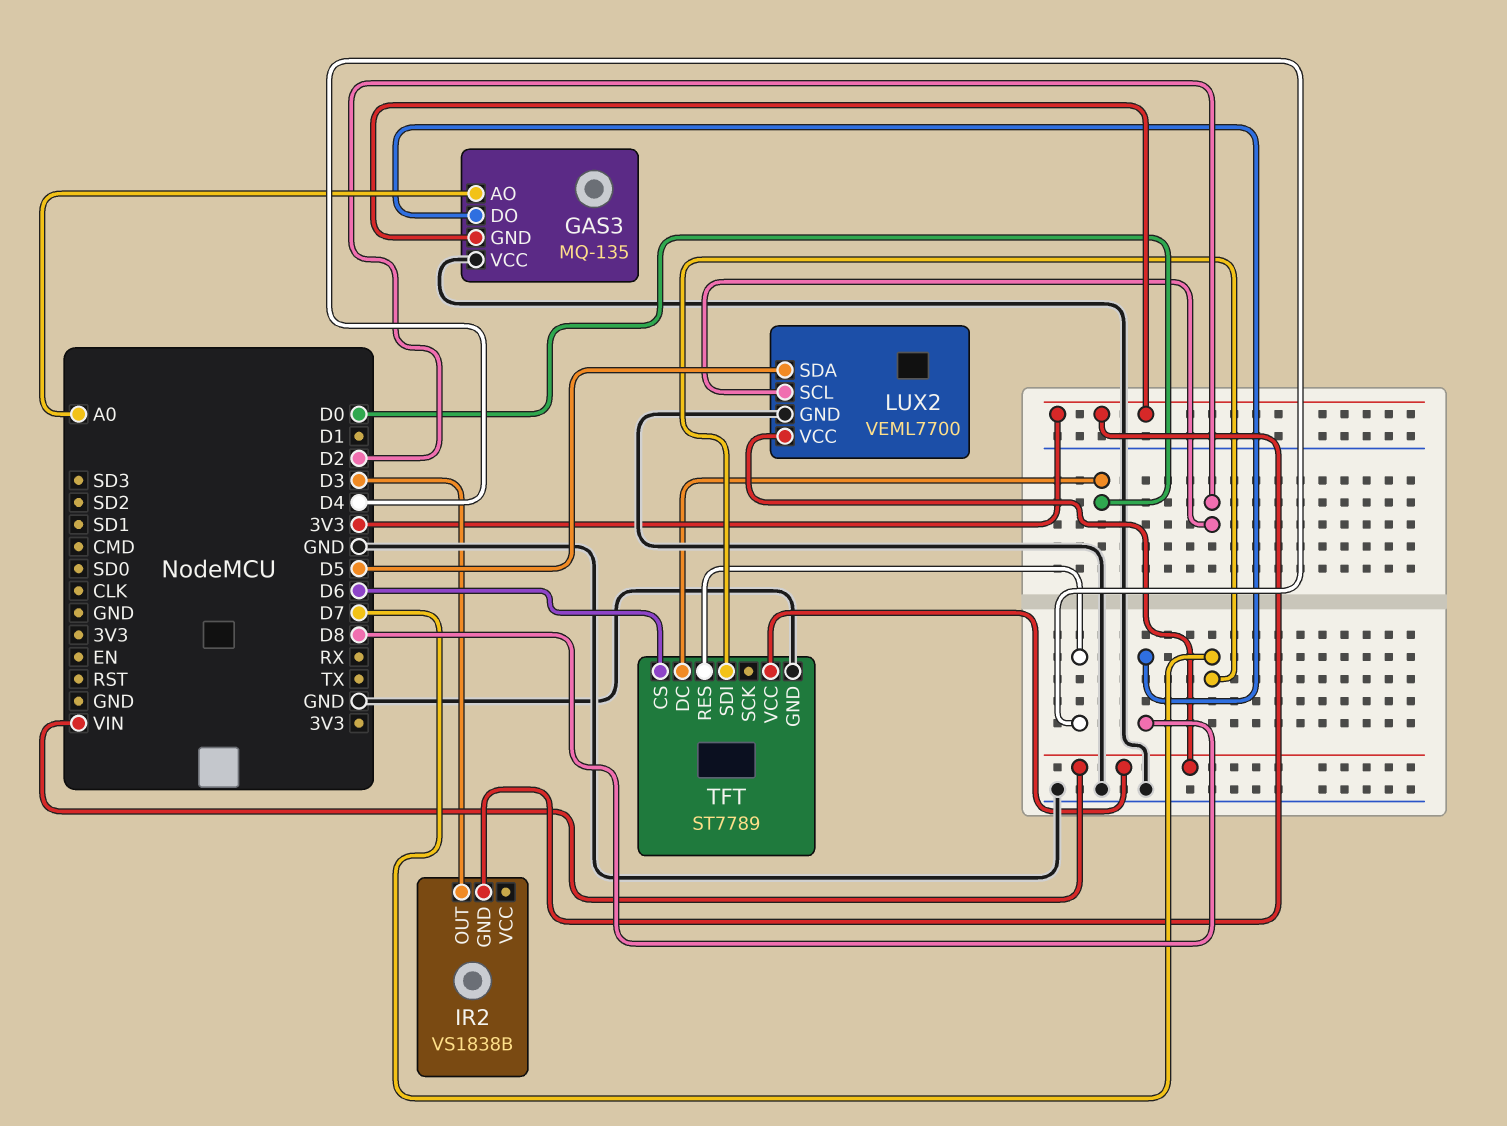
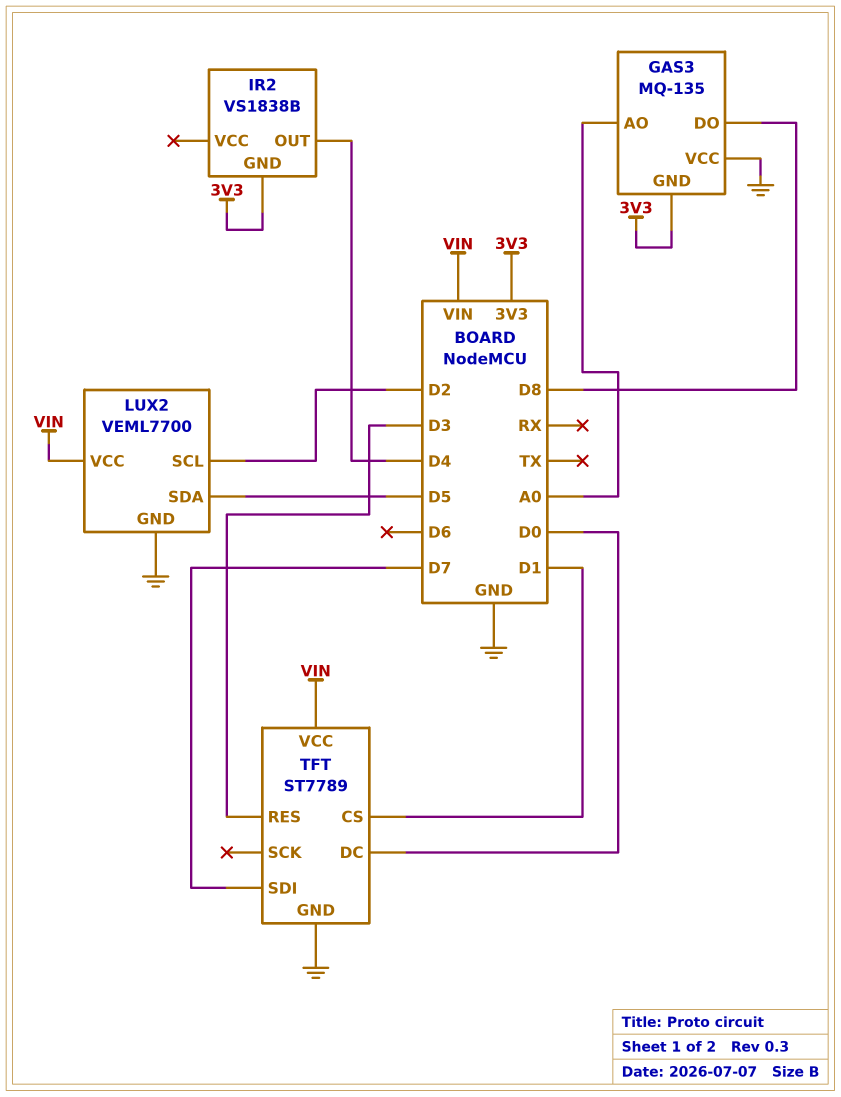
IR2 pin OUT: D3 -> D4
TFT pin CS: D6 -> D1
TFT pin RES: D4 -> D3

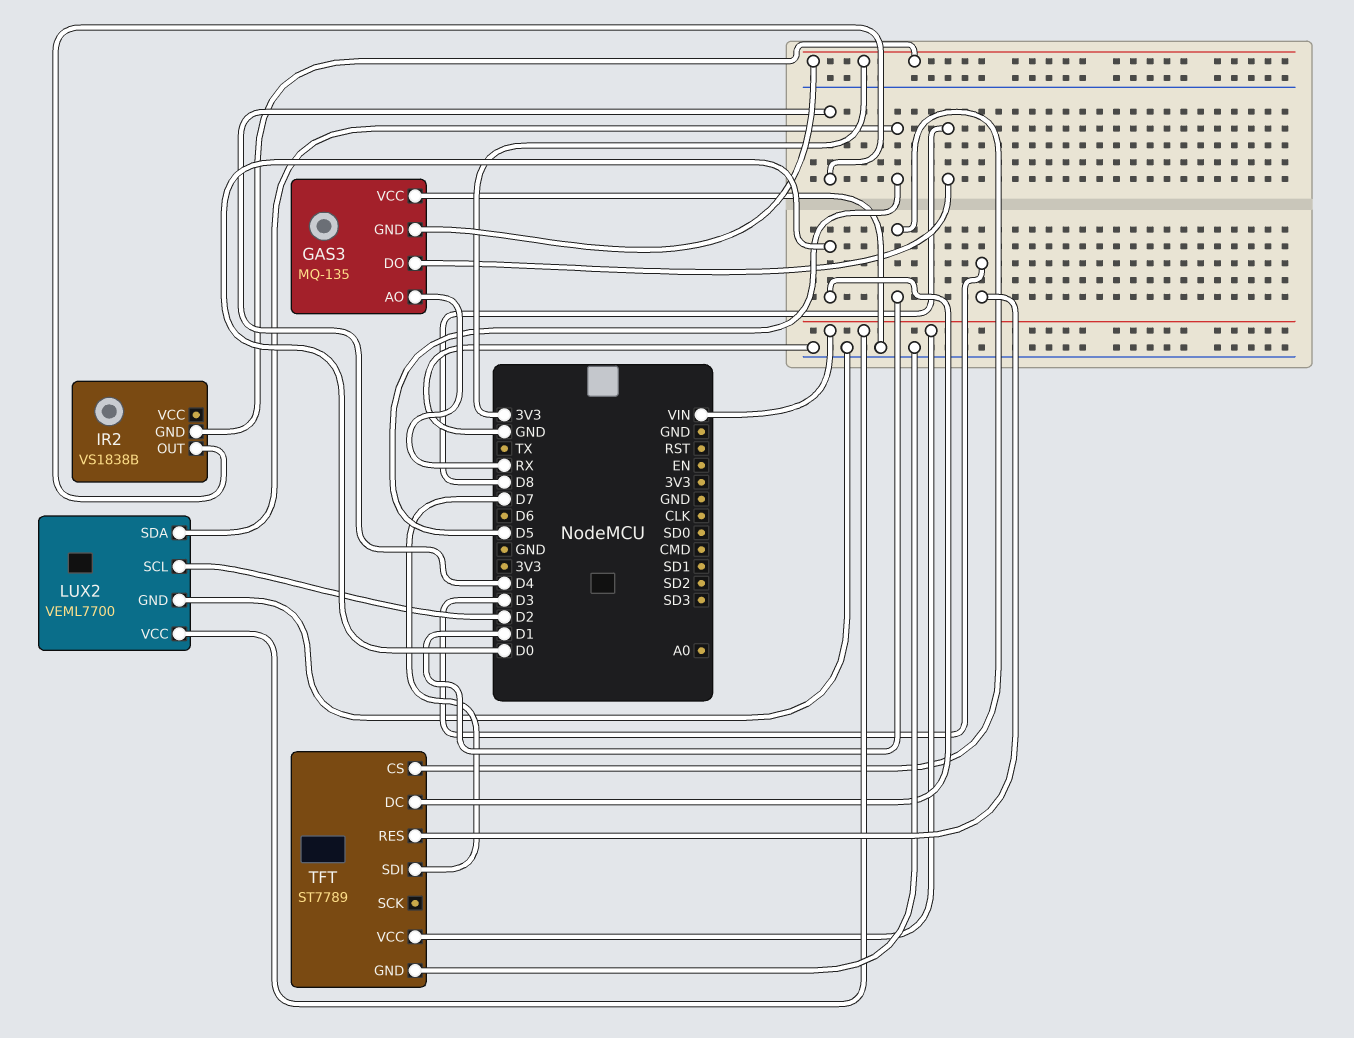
GAS3 pin AO: A0 -> RX

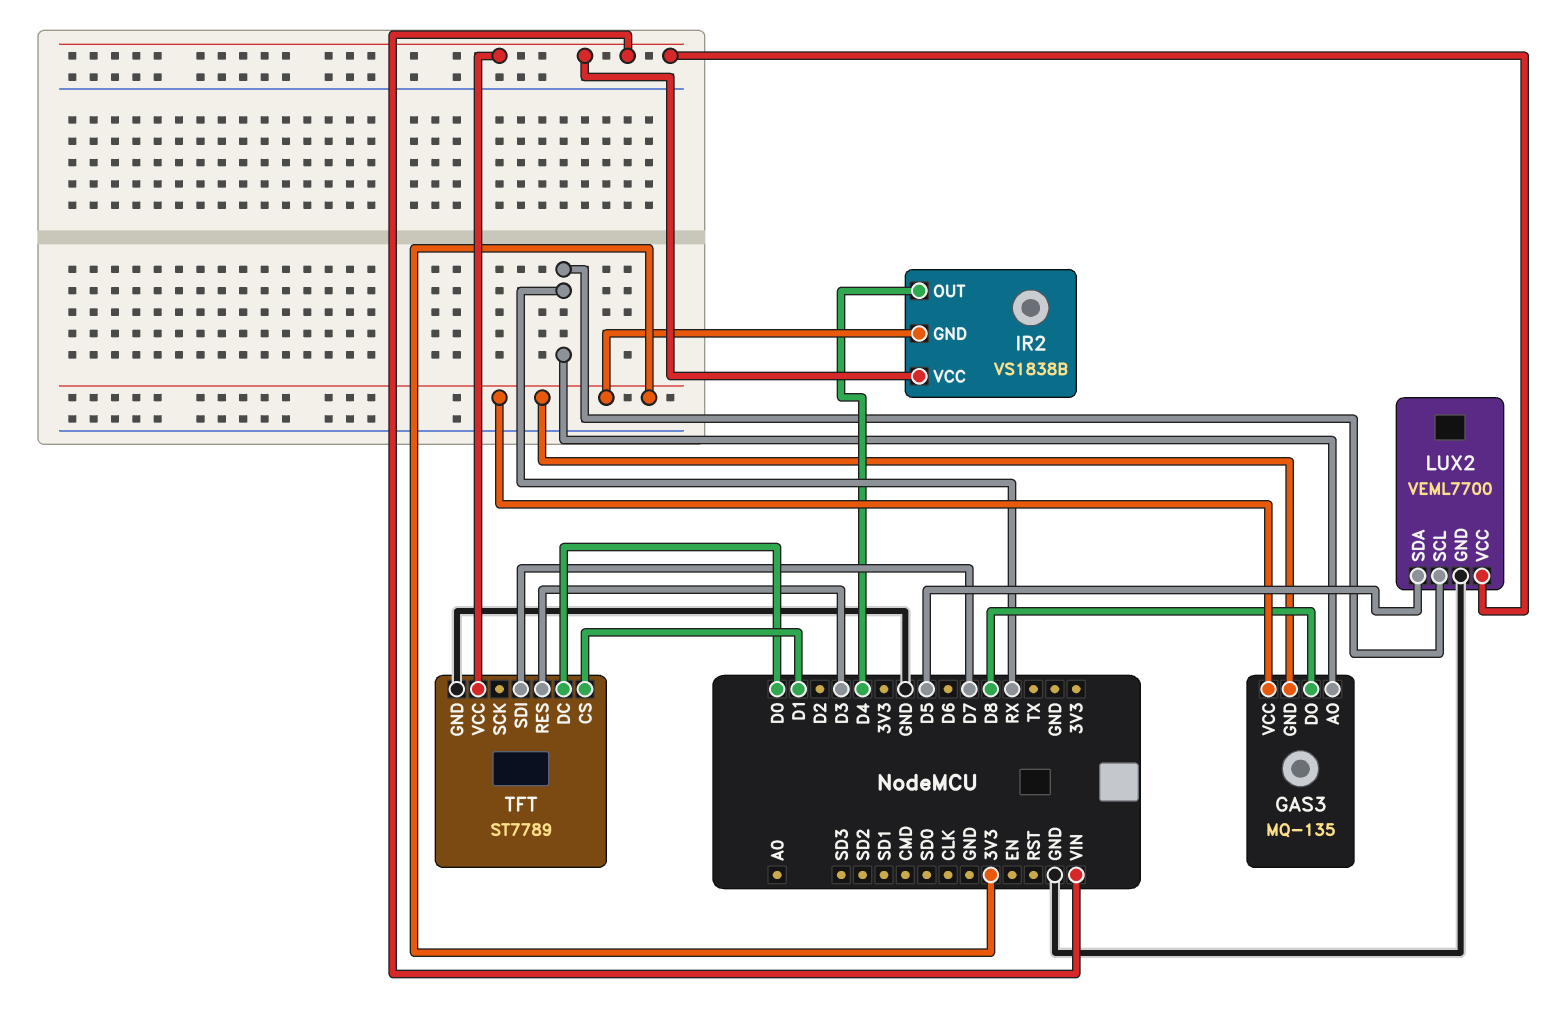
GAS3 pin VCC: GND -> 3V3
IR2 pin VCC: none -> VIN
LUX2 pin SCL: D2 -> RX

